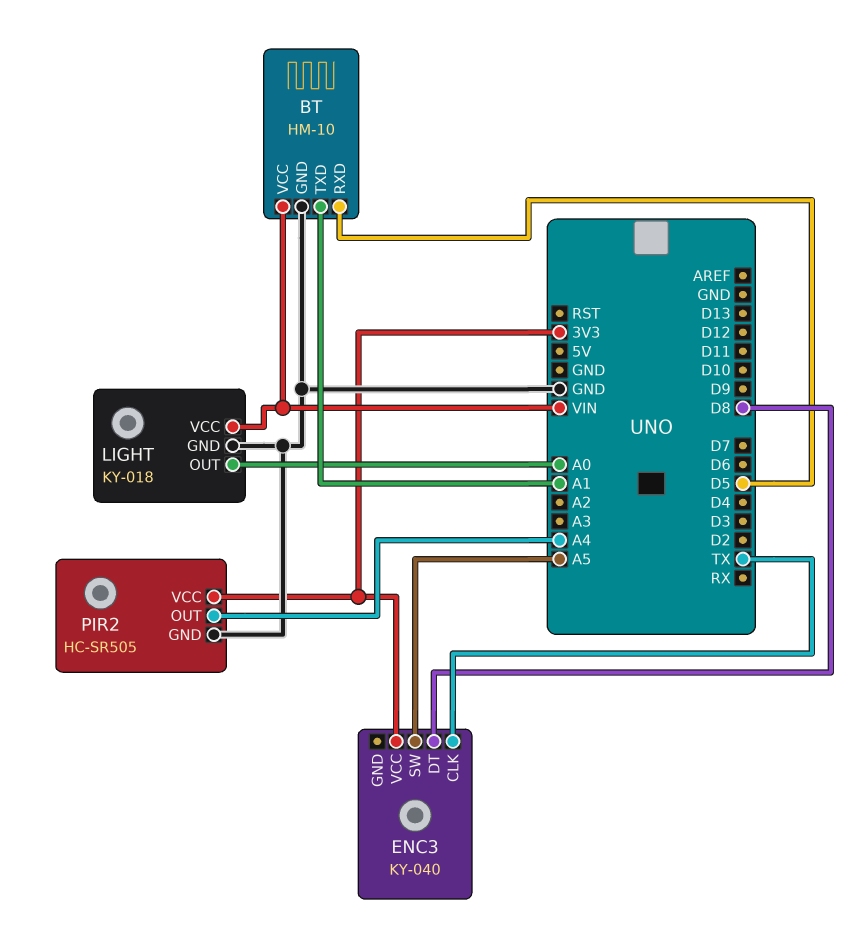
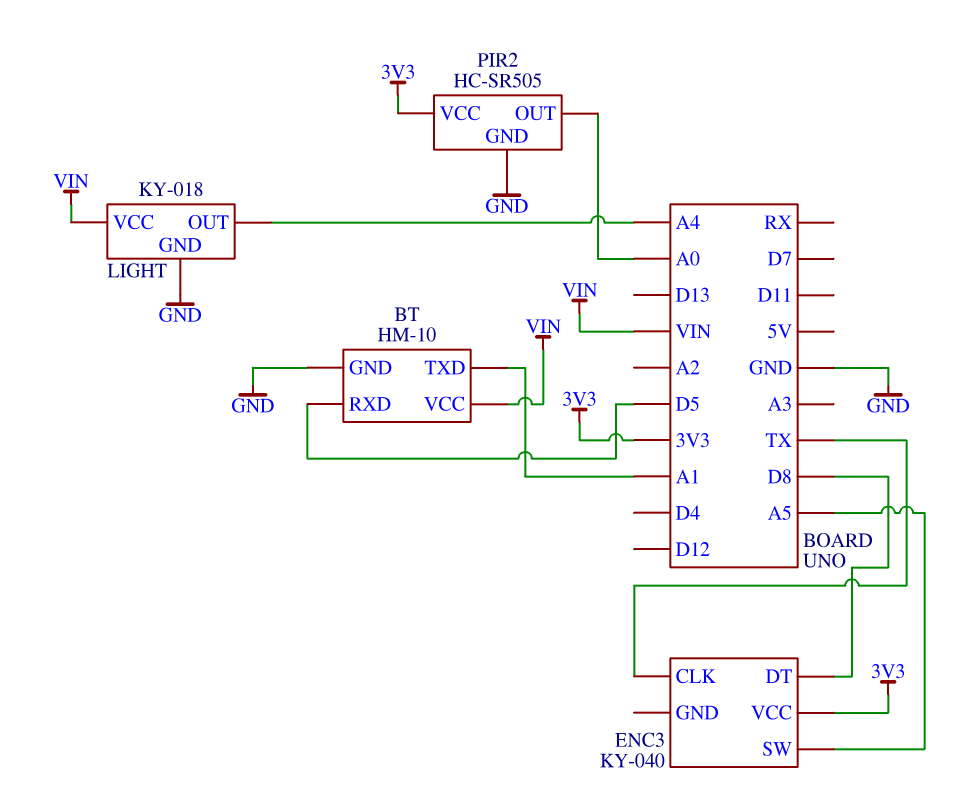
LIGHT pin OUT: A0 -> A4
PIR2 pin OUT: A4 -> A0

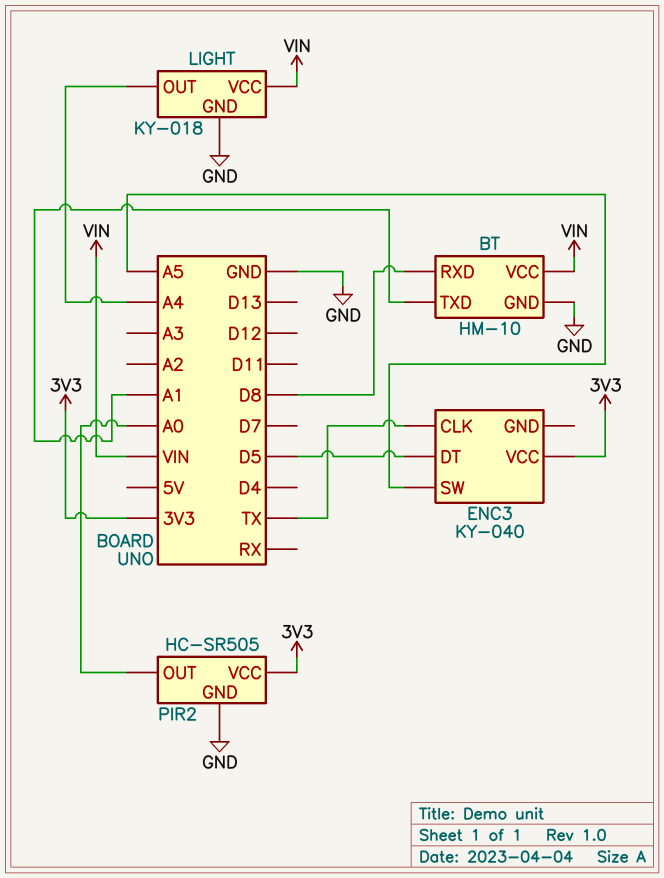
BT pin RXD: D5 -> D8
ENC3 pin DT: D8 -> D5

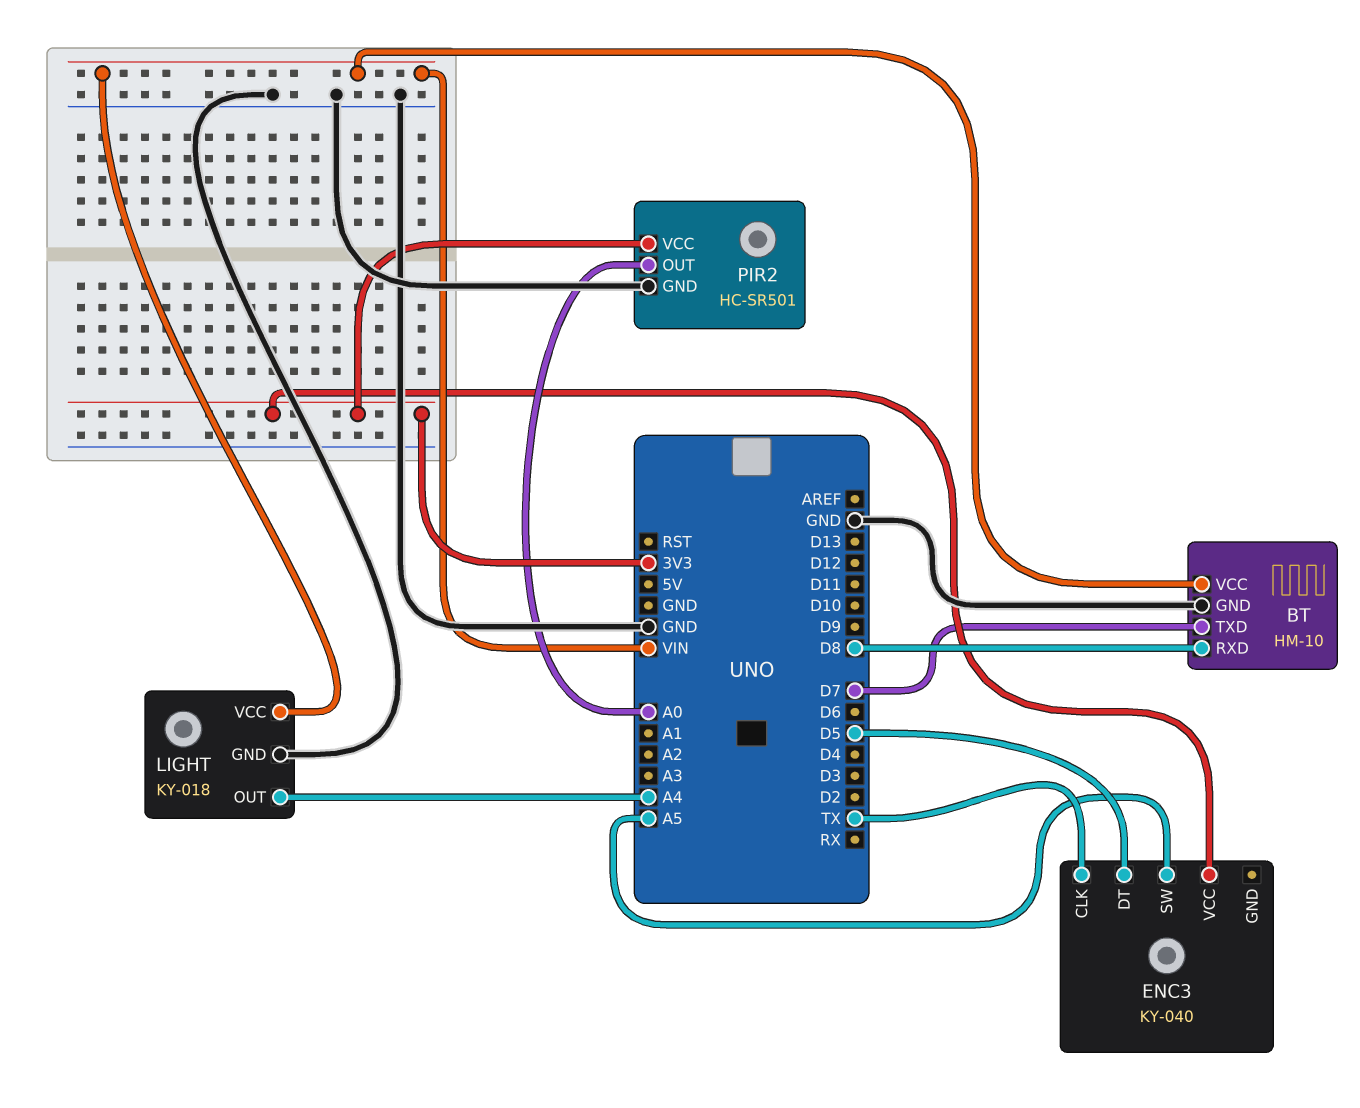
BT pin TXD: A1 -> D7
PIR2: HC-SR505 -> HC-SR501

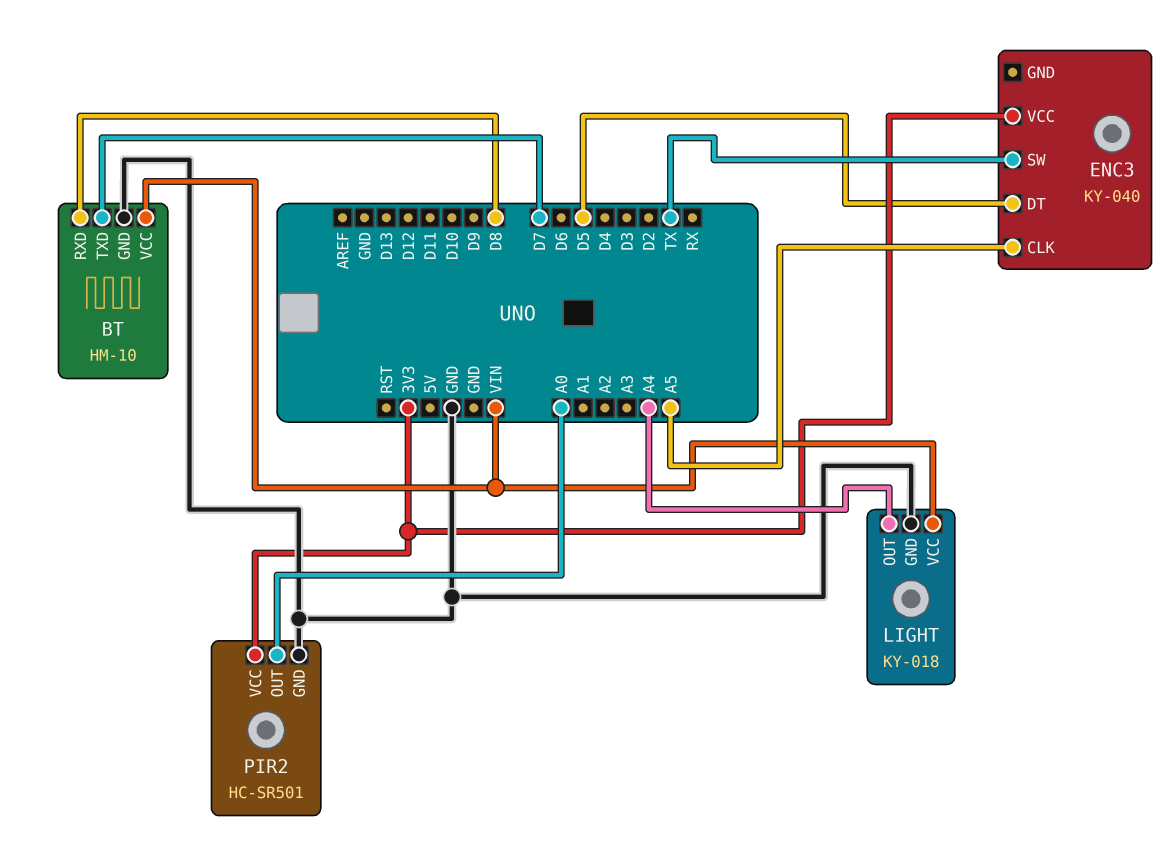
ENC3 pin CLK: TX -> A5
ENC3 pin SW: A5 -> TX

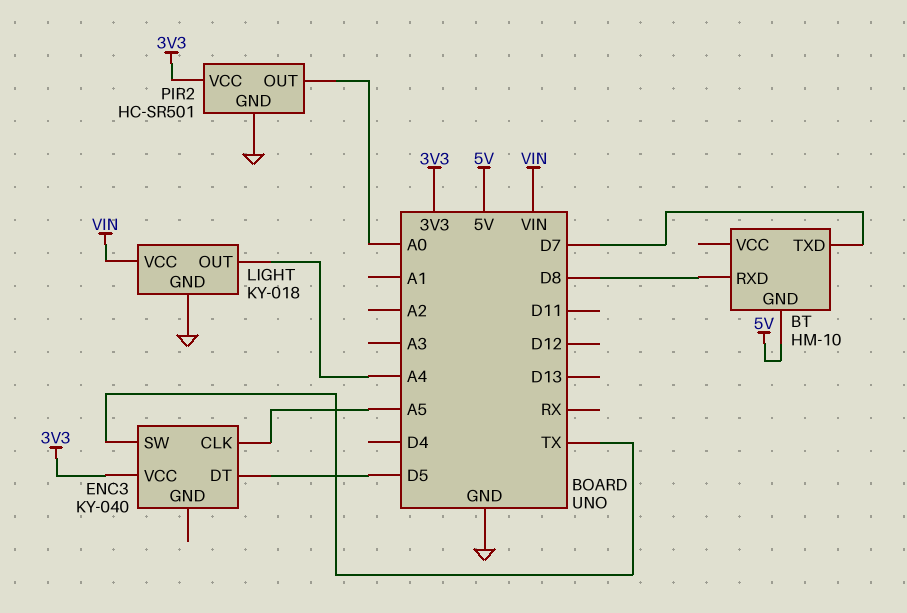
BT pin GND: GND -> 5V
BT pin VCC: VIN -> none

